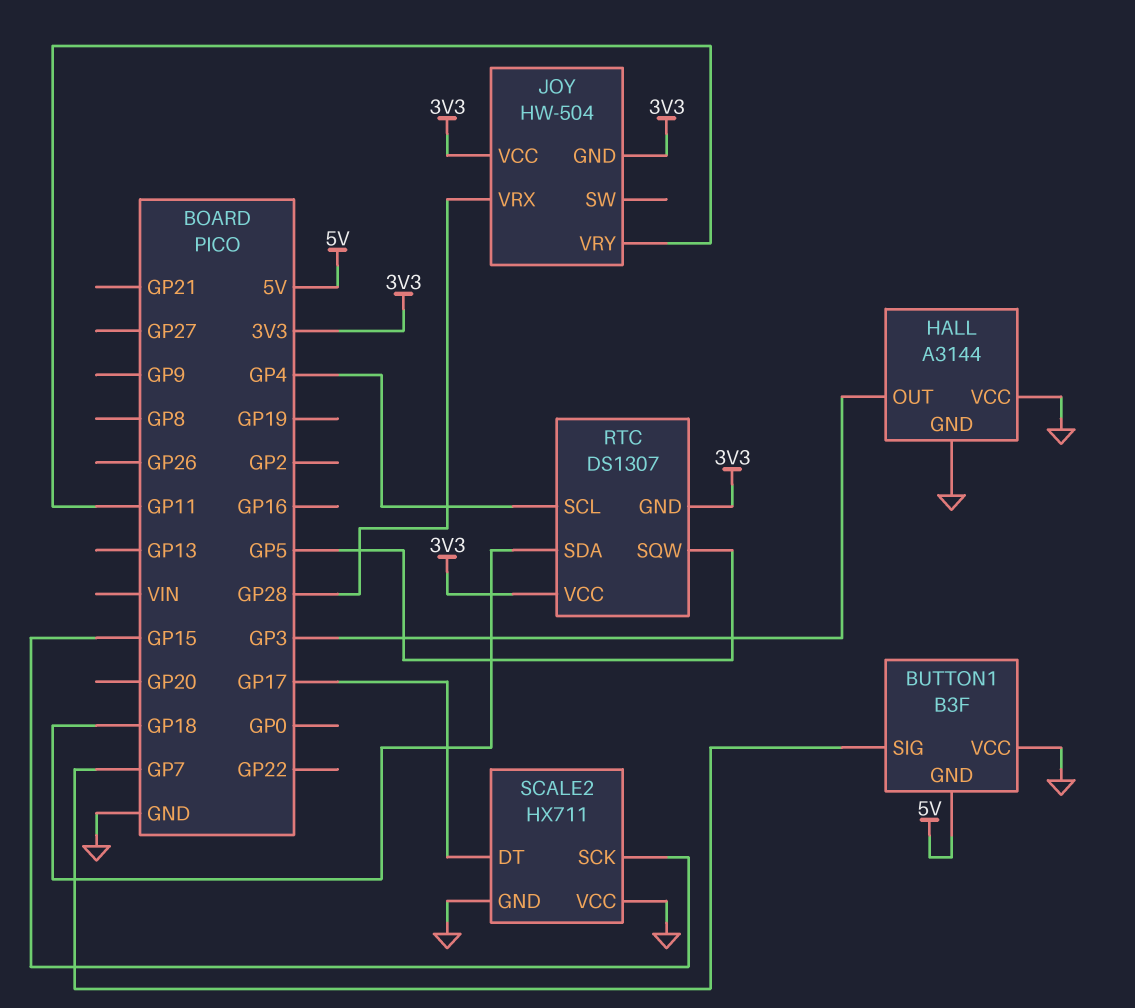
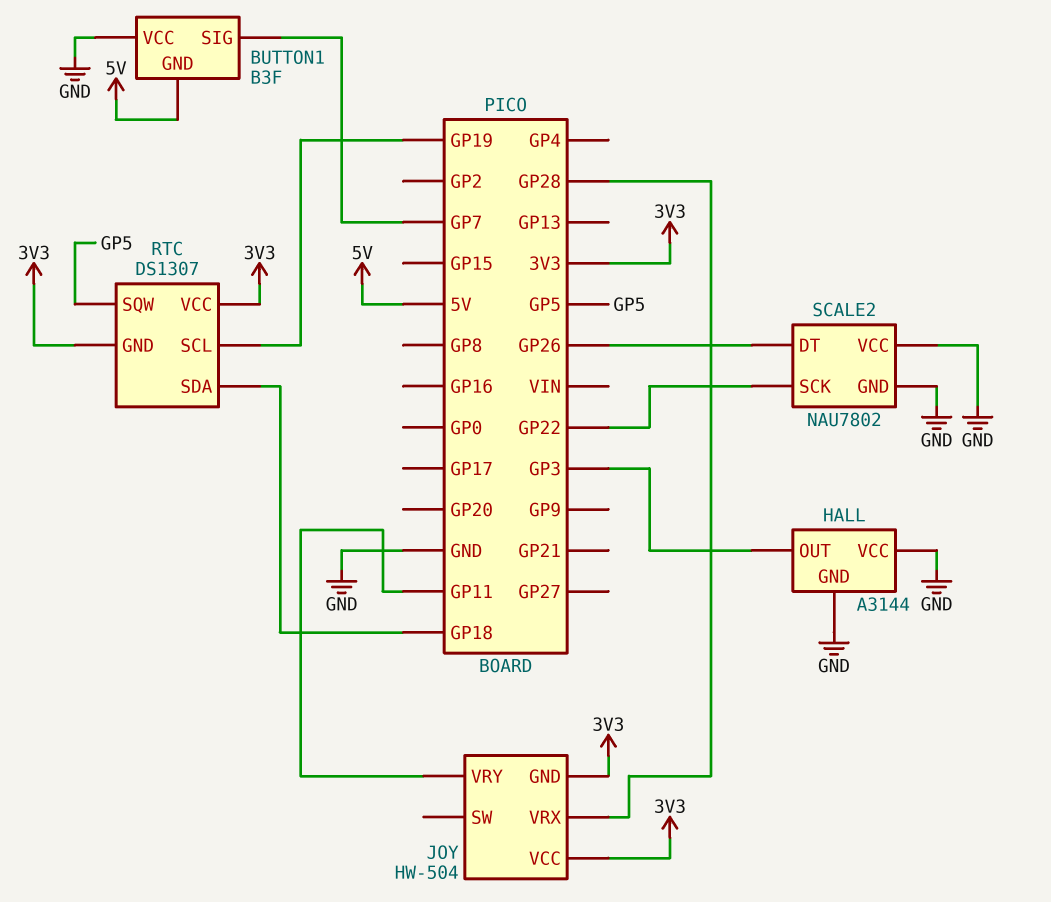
RTC pin SCL: GP4 -> GP19
SCALE2: HX711 -> NAU7802
SCALE2 pin DT: GP17 -> GP26
SCALE2 pin SCK: GP15 -> GP22

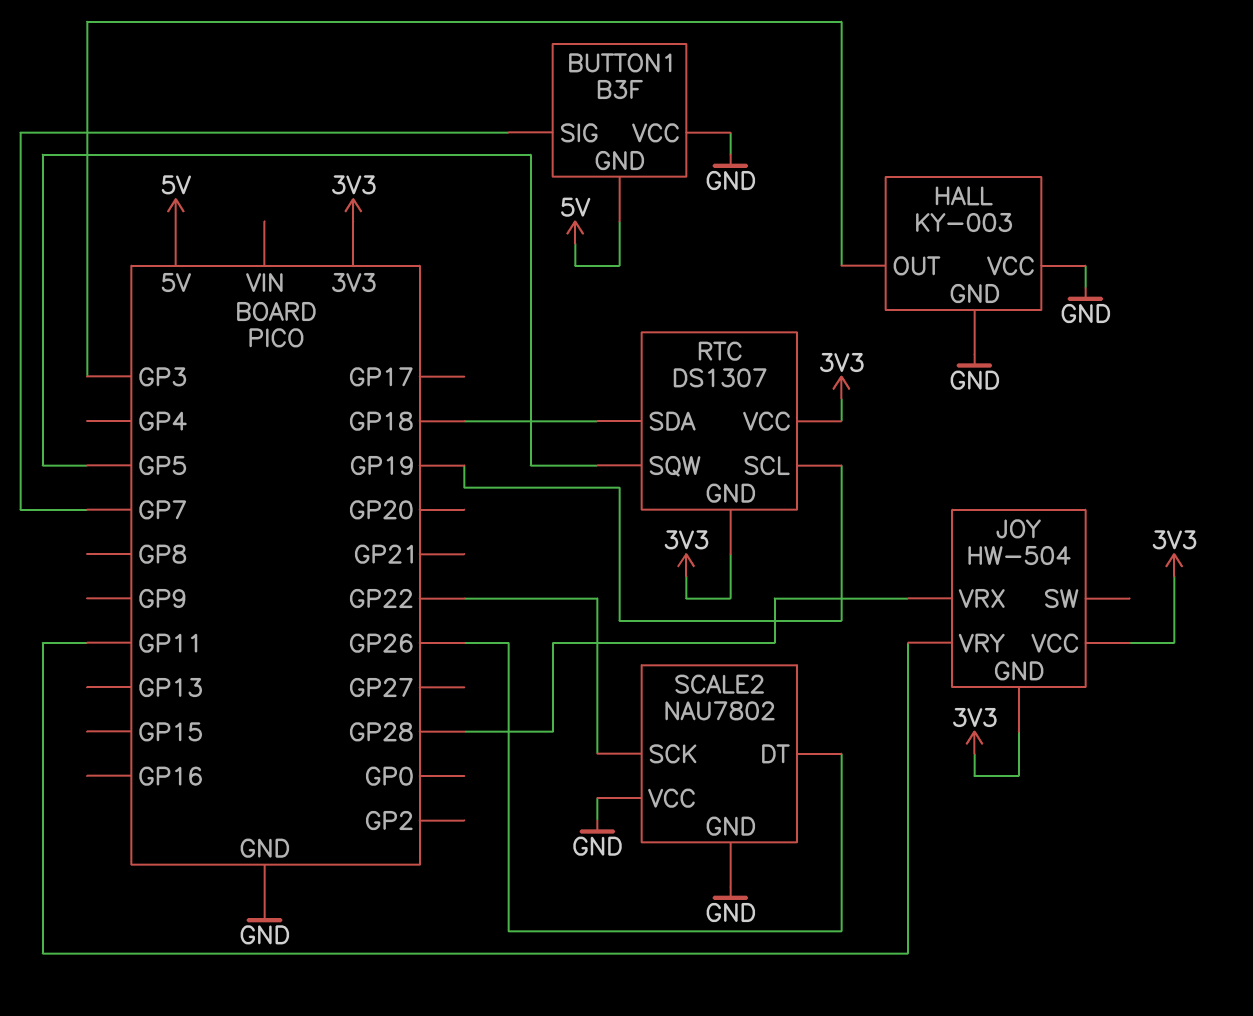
HALL: A3144 -> KY-003

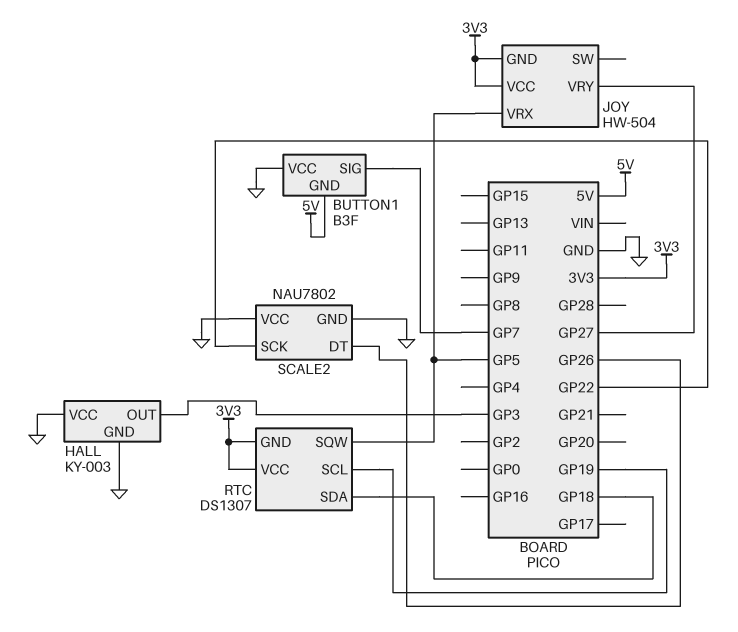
JOY pin VRX: GP28 -> GP5
JOY pin VRY: GP11 -> GP27

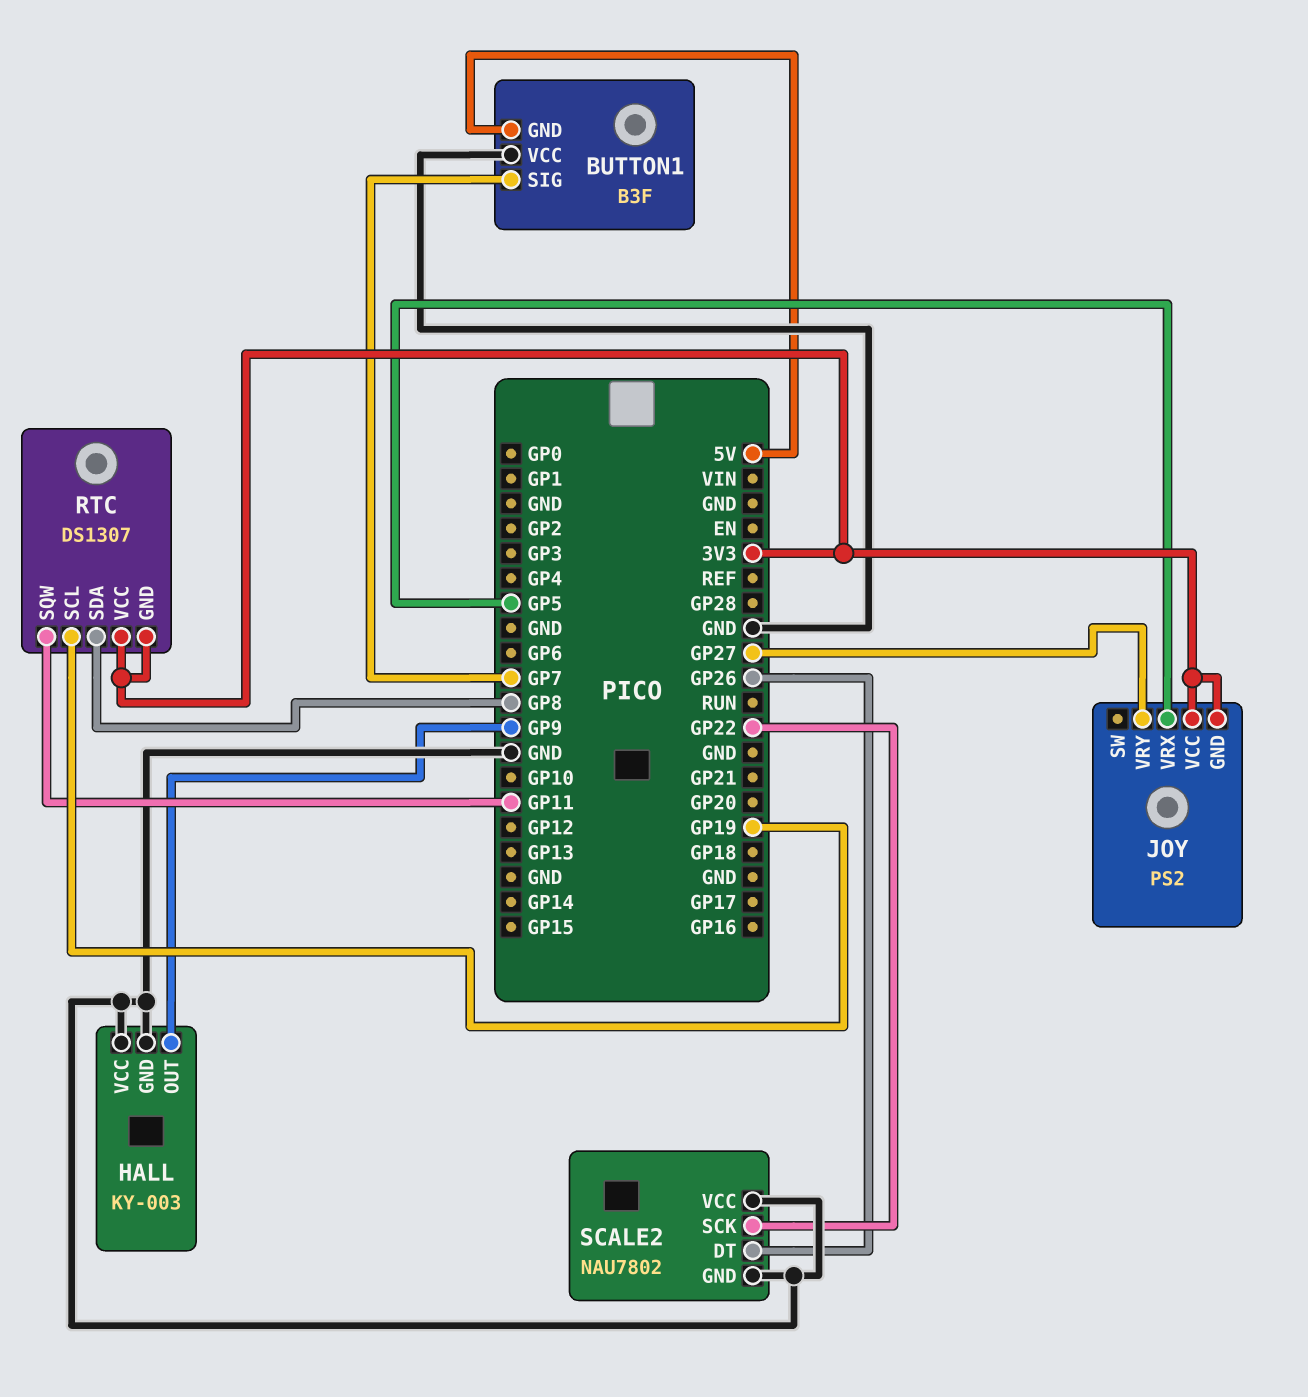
HALL pin OUT: GP3 -> GP9
JOY: HW-504 -> PS2
RTC pin SDA: GP18 -> GP8
RTC pin SQW: GP5 -> GP11

